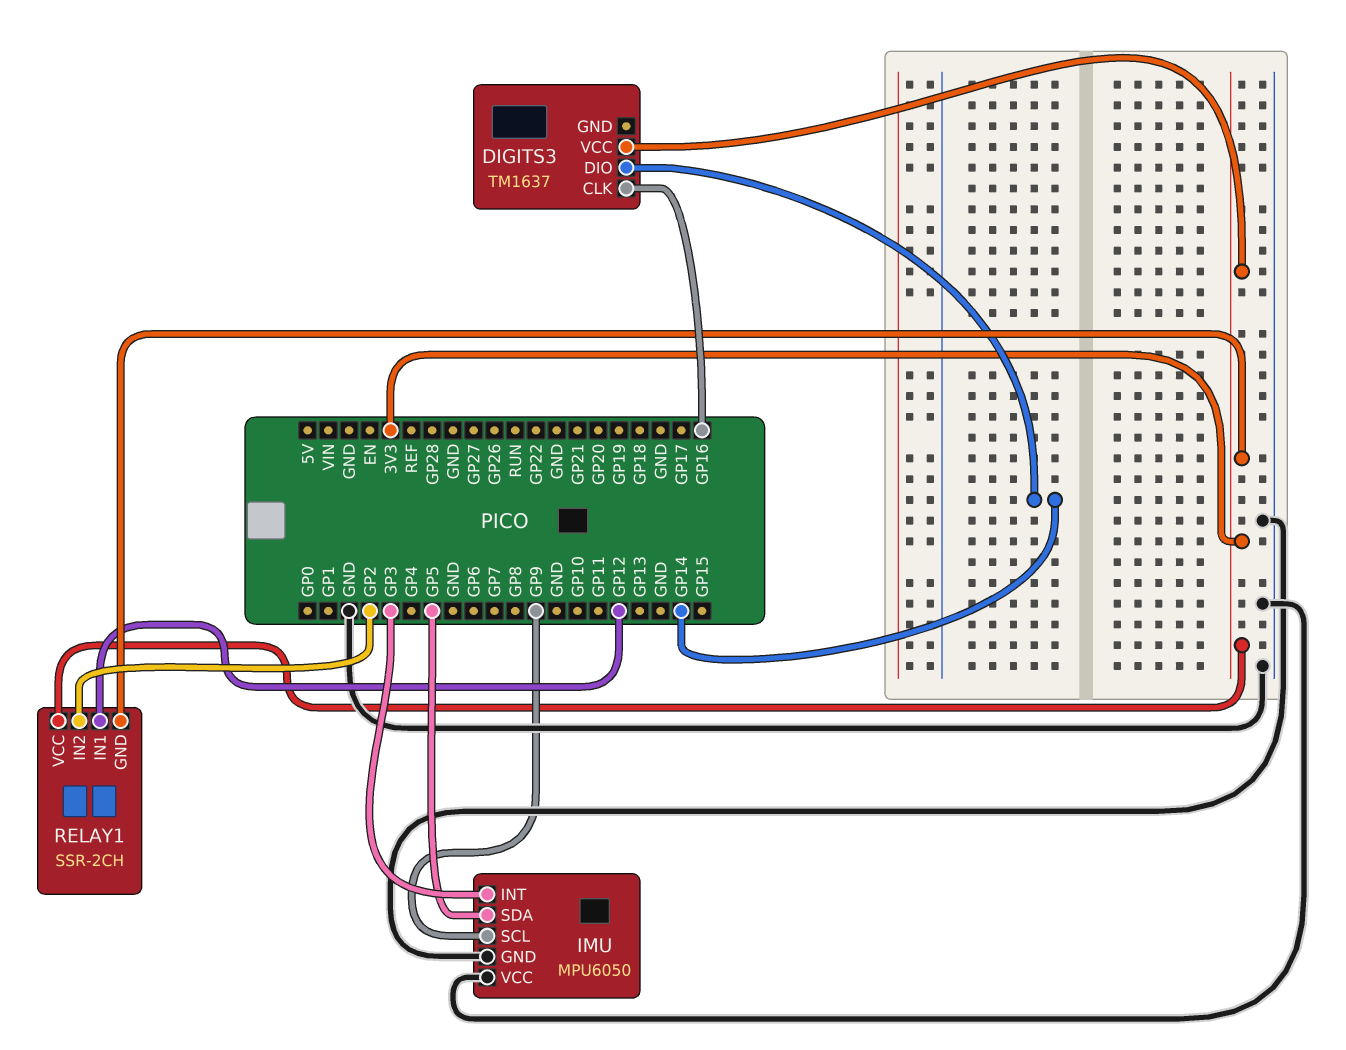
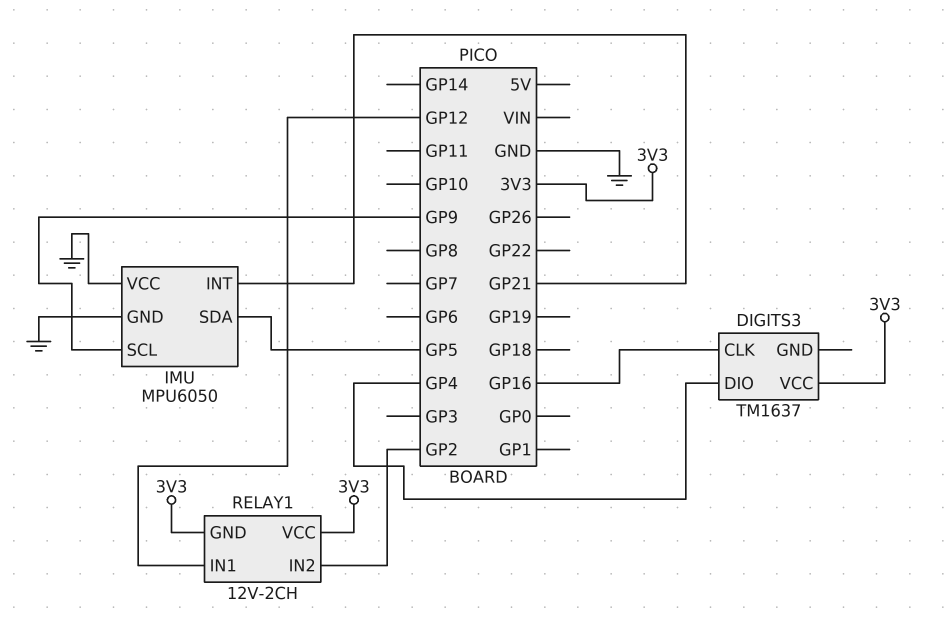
DIGITS3 pin DIO: GP14 -> GP4
IMU pin INT: GP3 -> GP21
RELAY1: SSR-2CH -> 12V-2CH

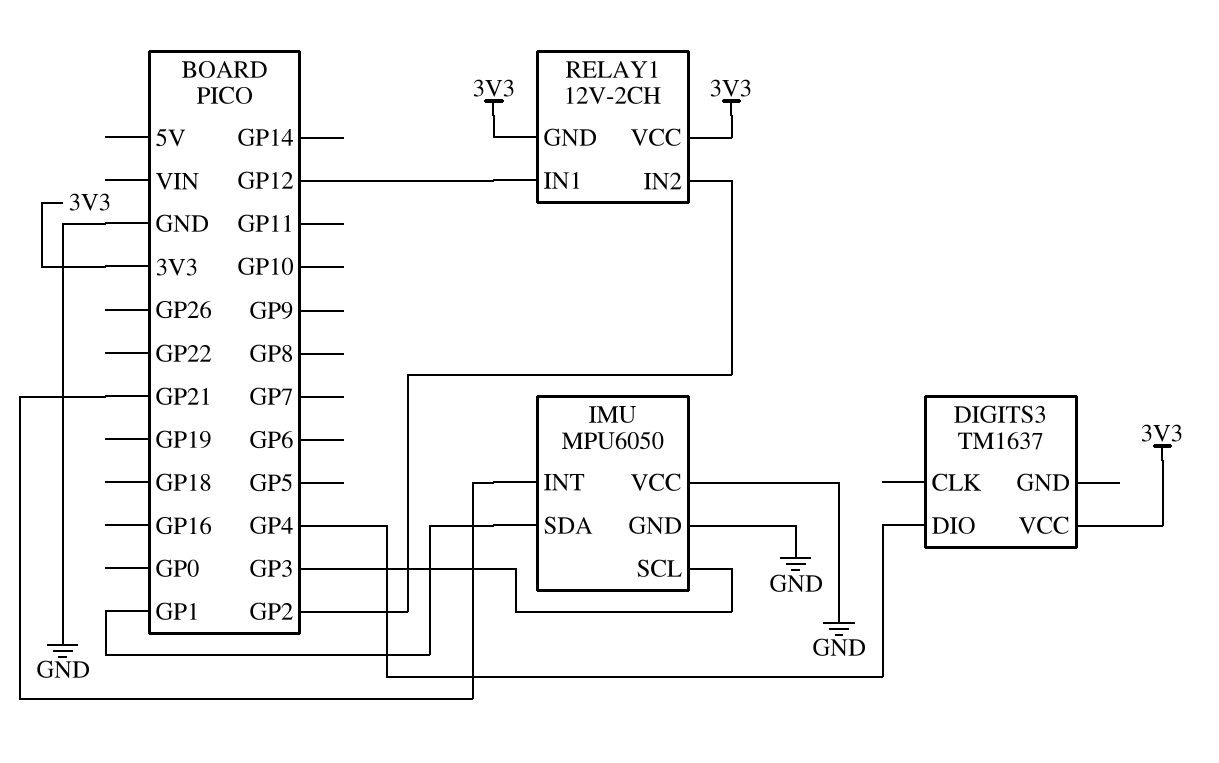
DIGITS3 pin CLK: GP16 -> none
IMU pin SCL: GP9 -> GP3
IMU pin SDA: GP5 -> GP1

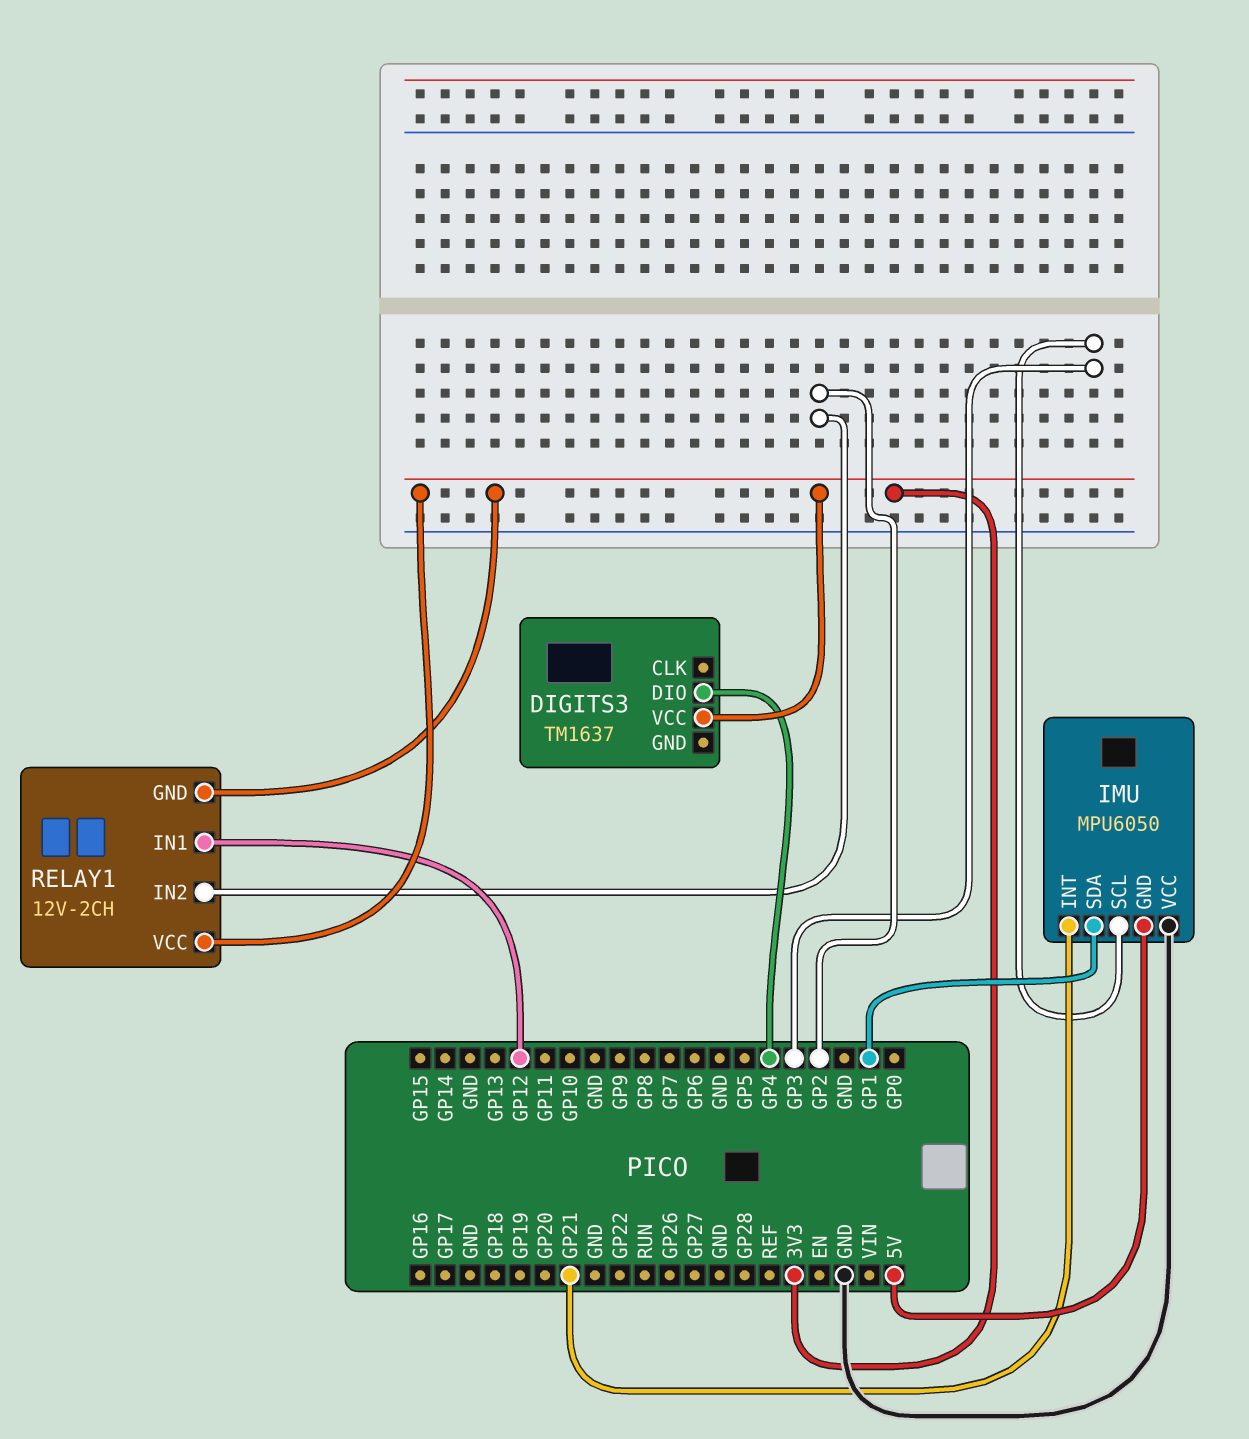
IMU pin GND: GND -> 5V

